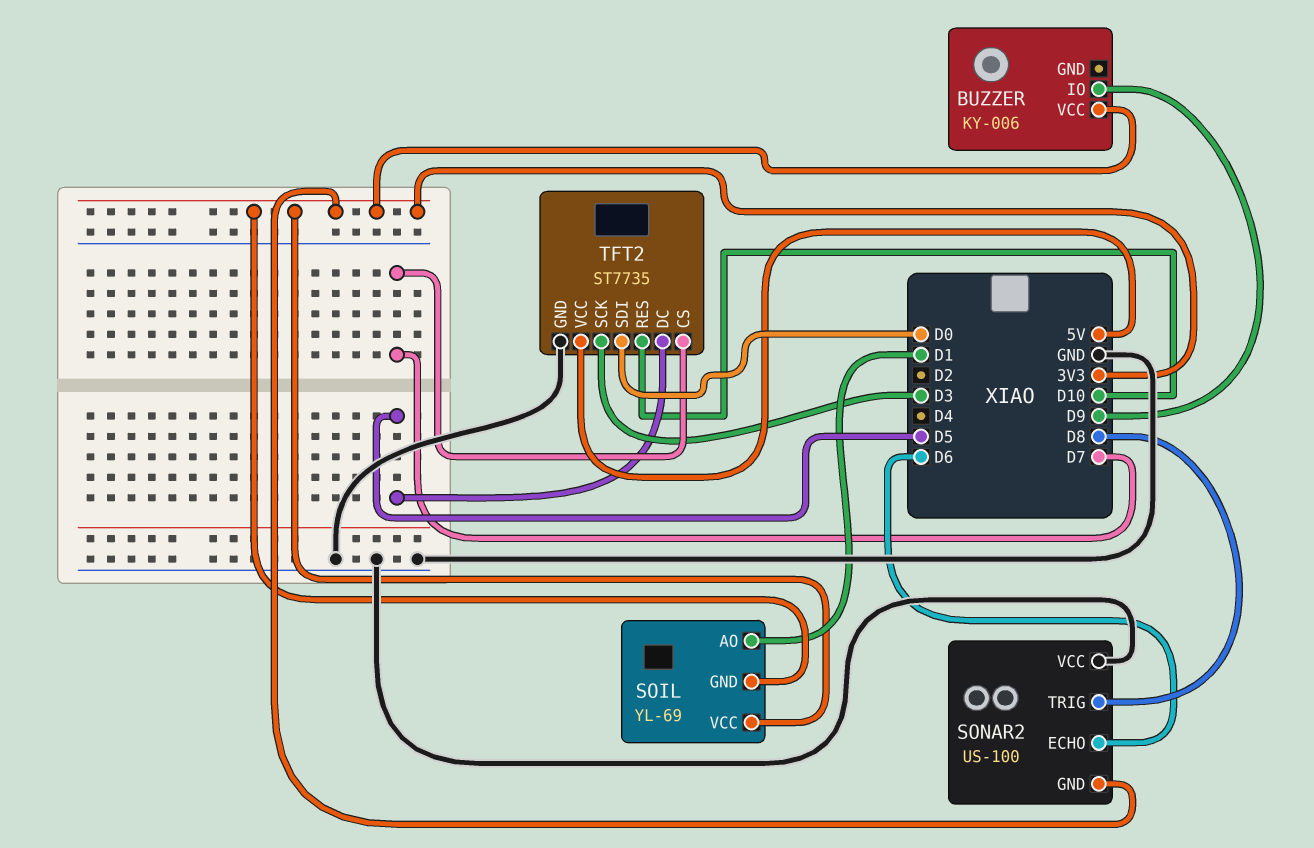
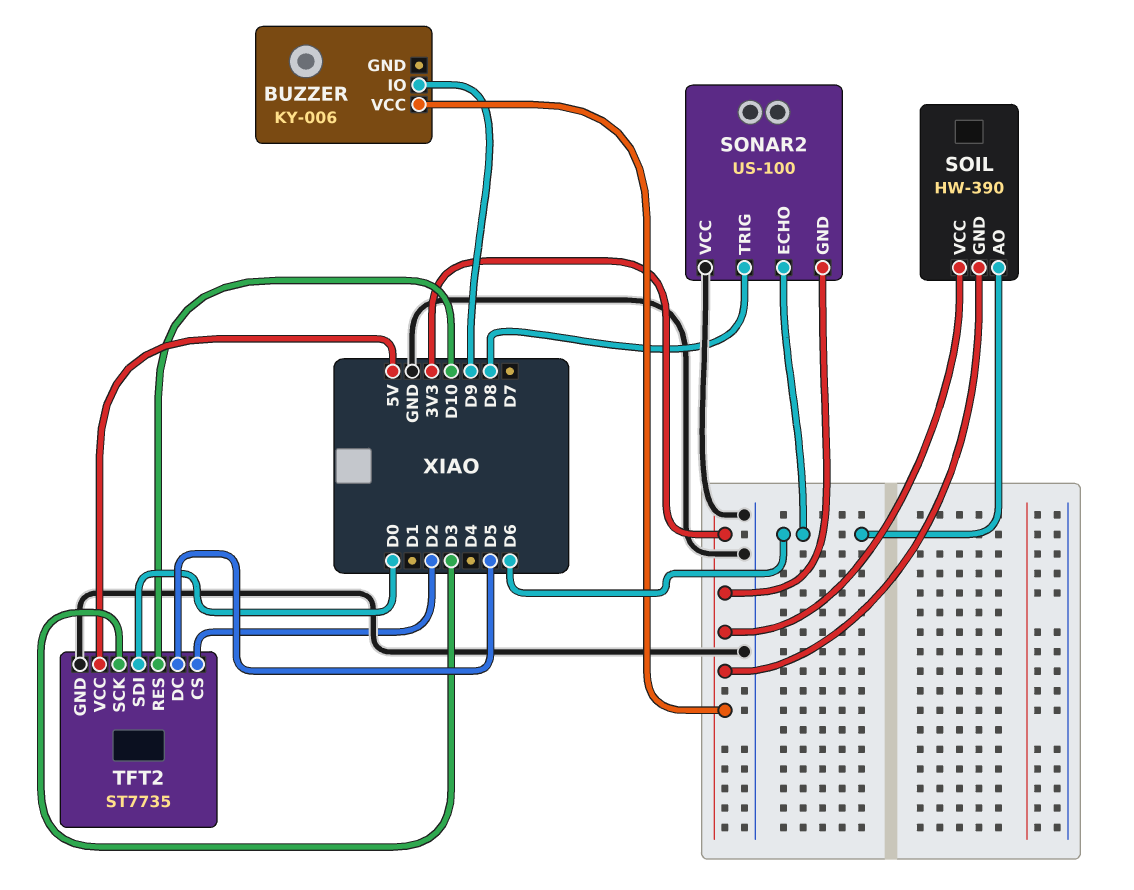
SOIL: YL-69 -> HW-390
SOIL pin AO: D1 -> D6
TFT2 pin CS: D7 -> D2

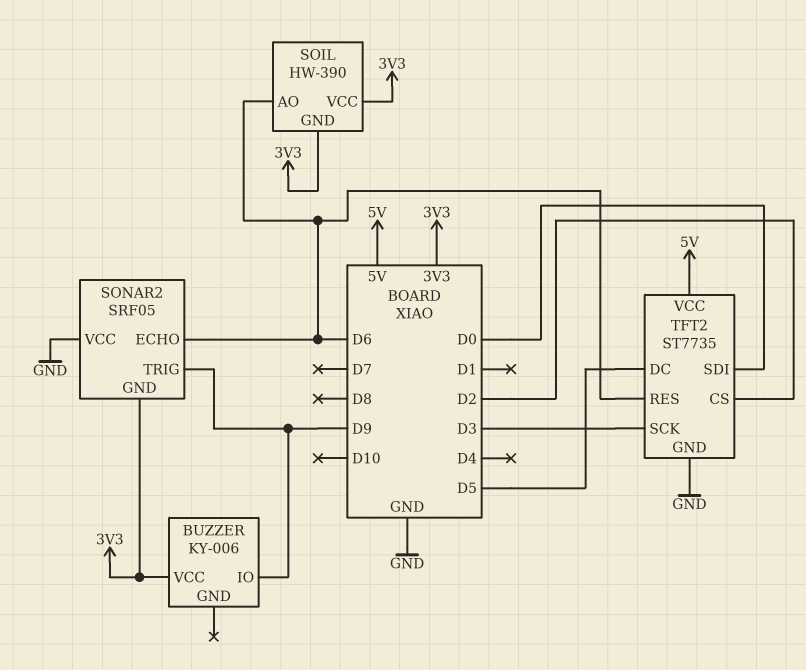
SONAR2: US-100 -> SRF05
SONAR2 pin TRIG: D8 -> D9
TFT2 pin RES: D10 -> D6

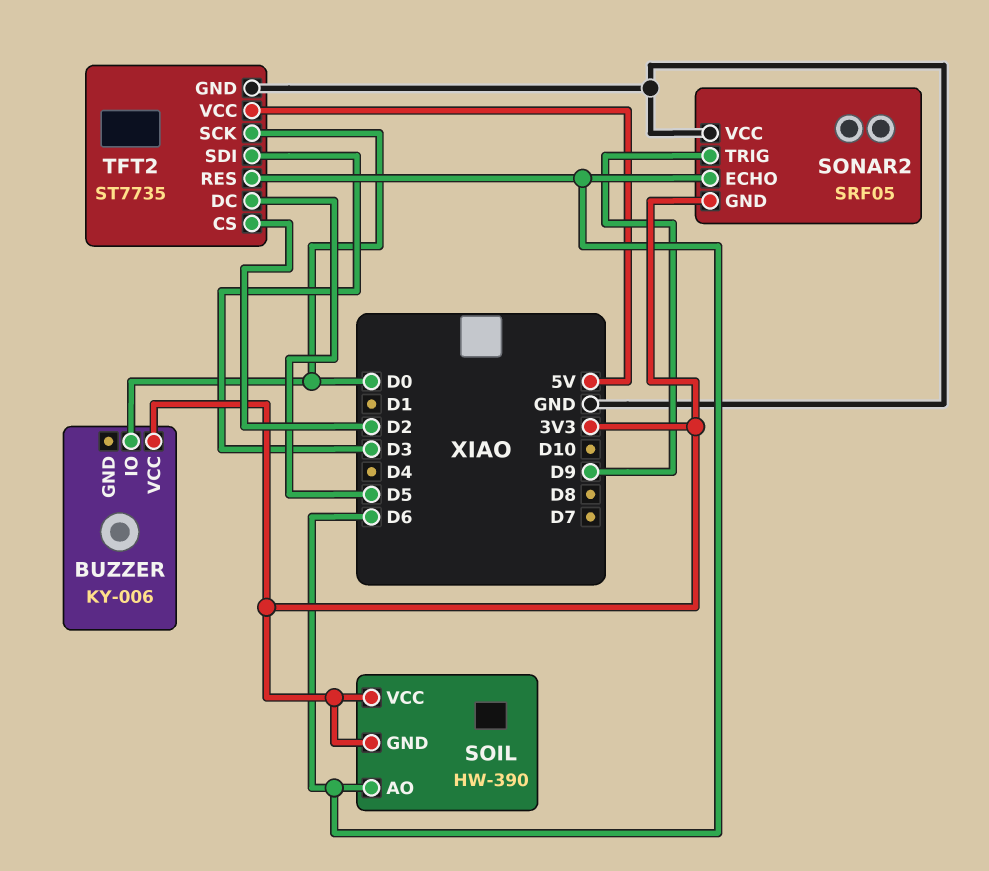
BUZZER pin IO: D9 -> D0
TFT2 pin SCK: D3 -> D0
TFT2 pin SDI: D0 -> D3

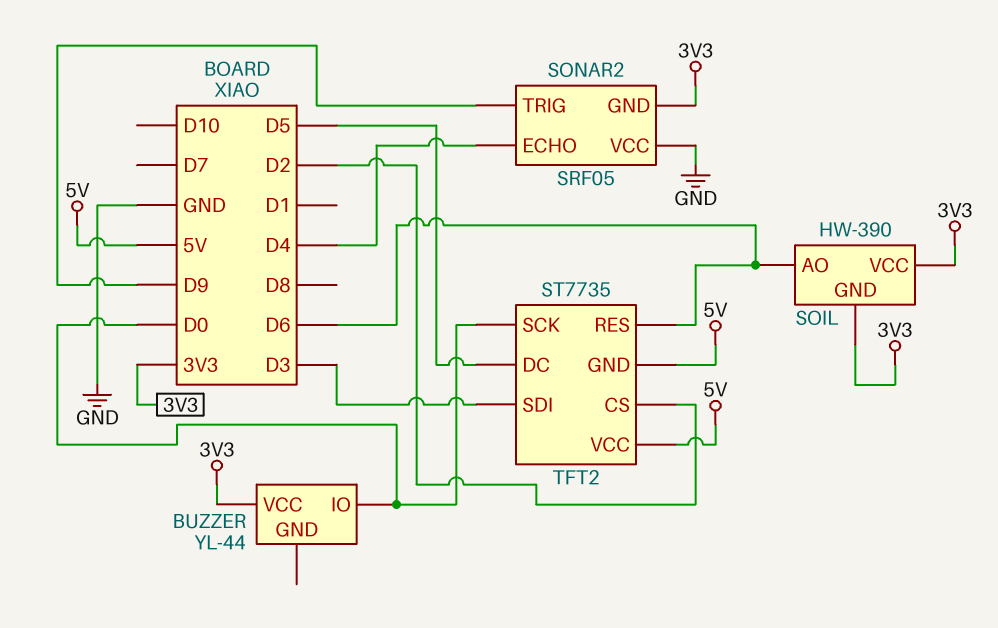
BUZZER: KY-006 -> YL-44
SONAR2 pin ECHO: D6 -> D4
TFT2 pin GND: GND -> 5V

